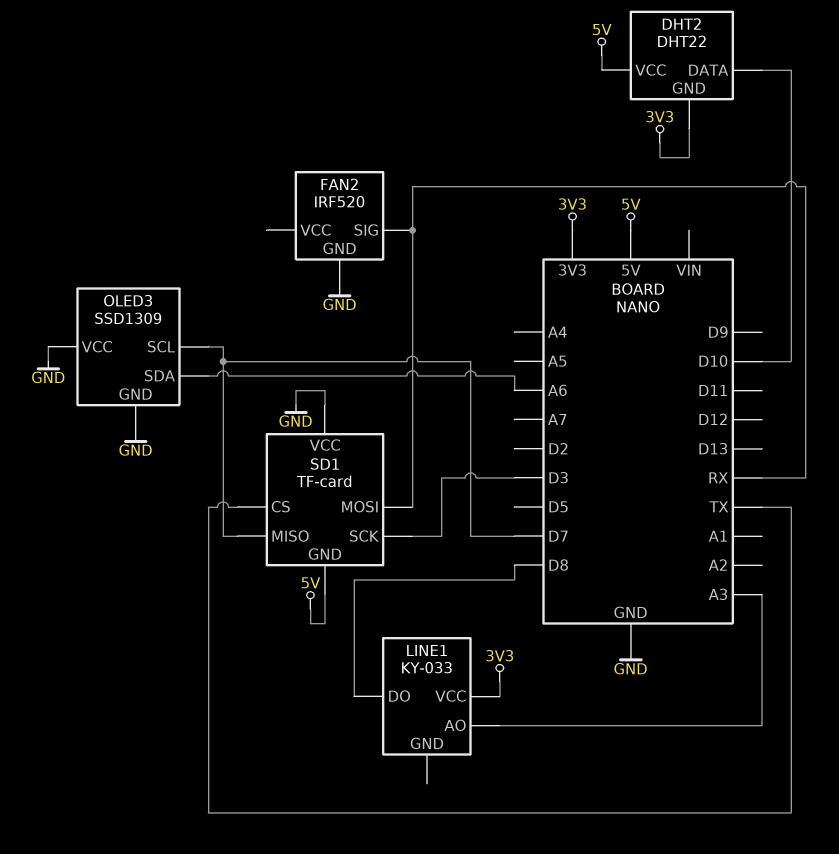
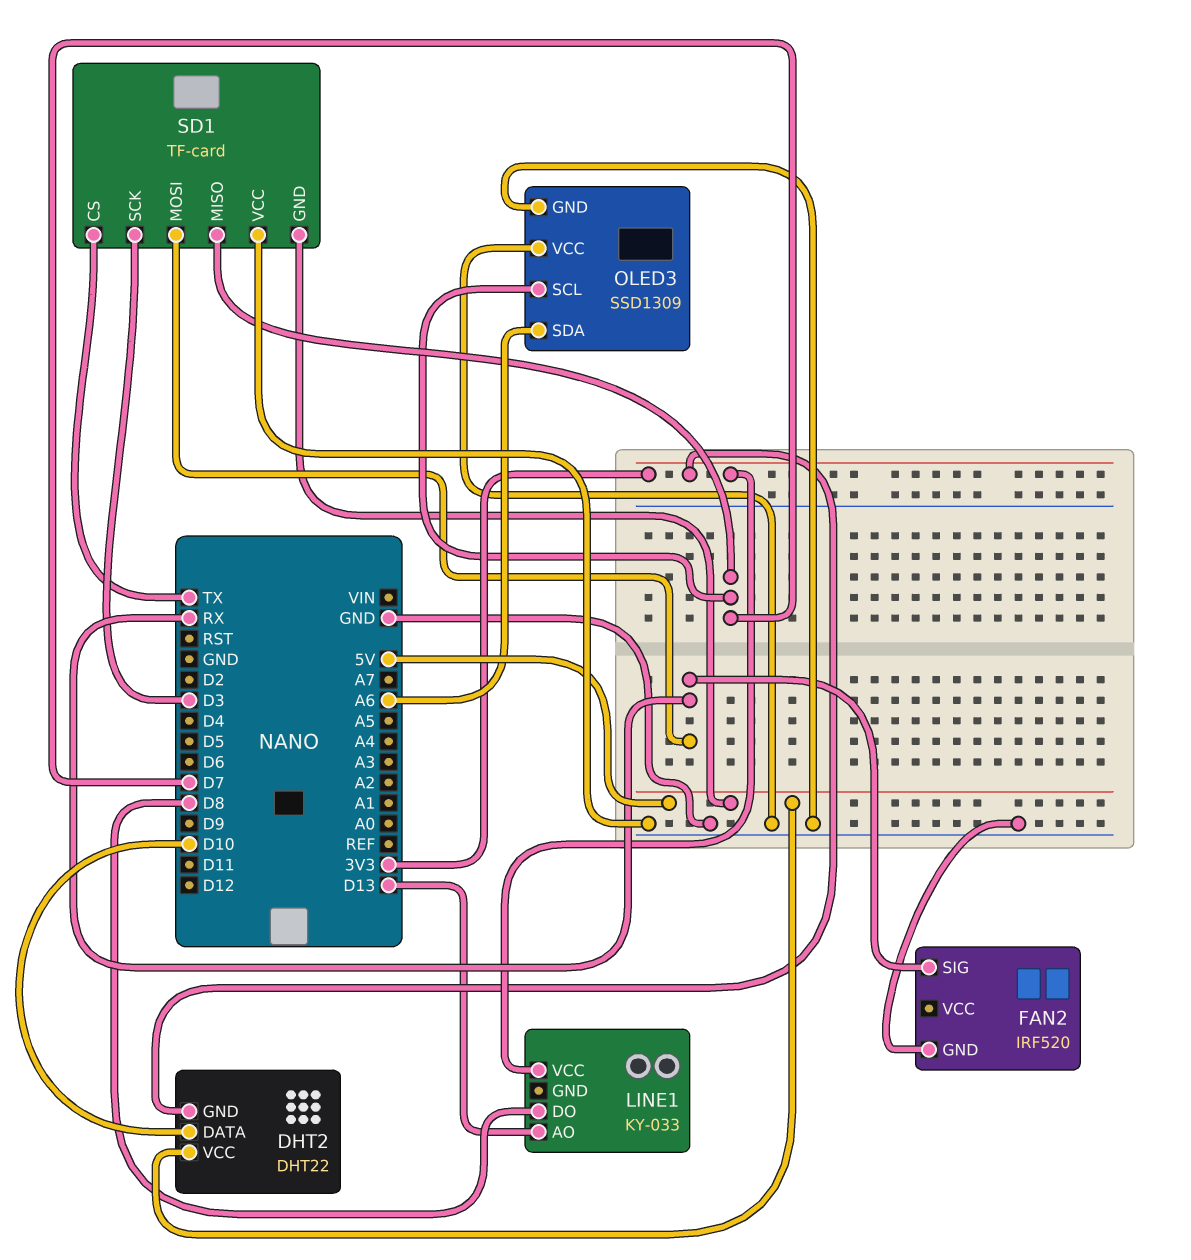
LINE1 pin AO: A3 -> D13

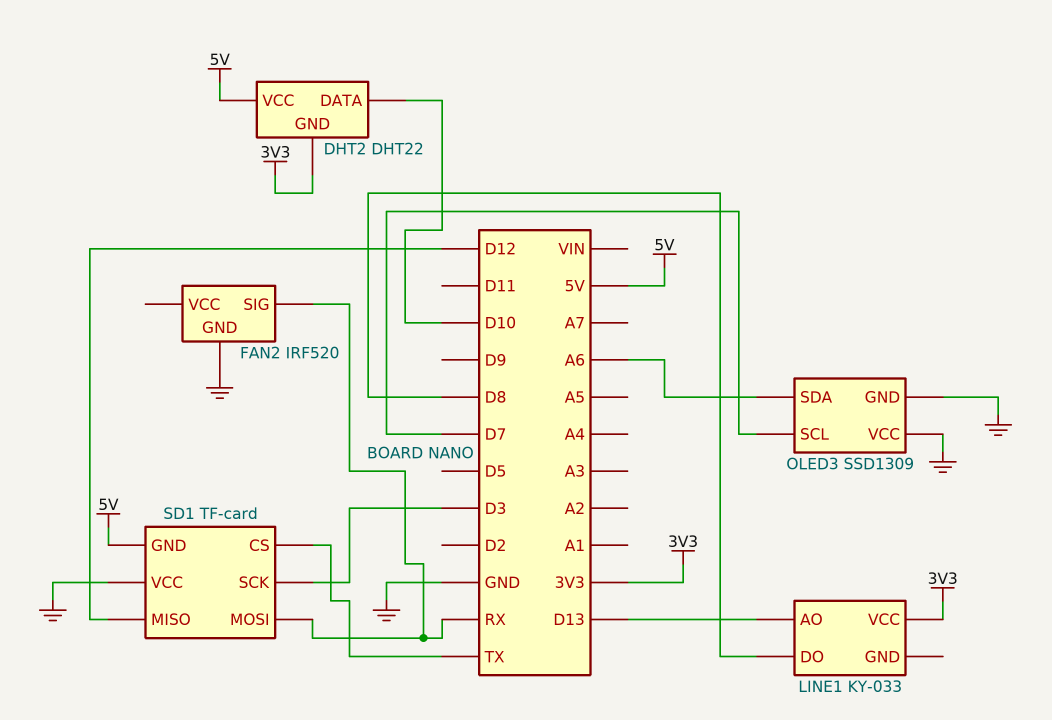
SD1 pin MISO: D7 -> D12

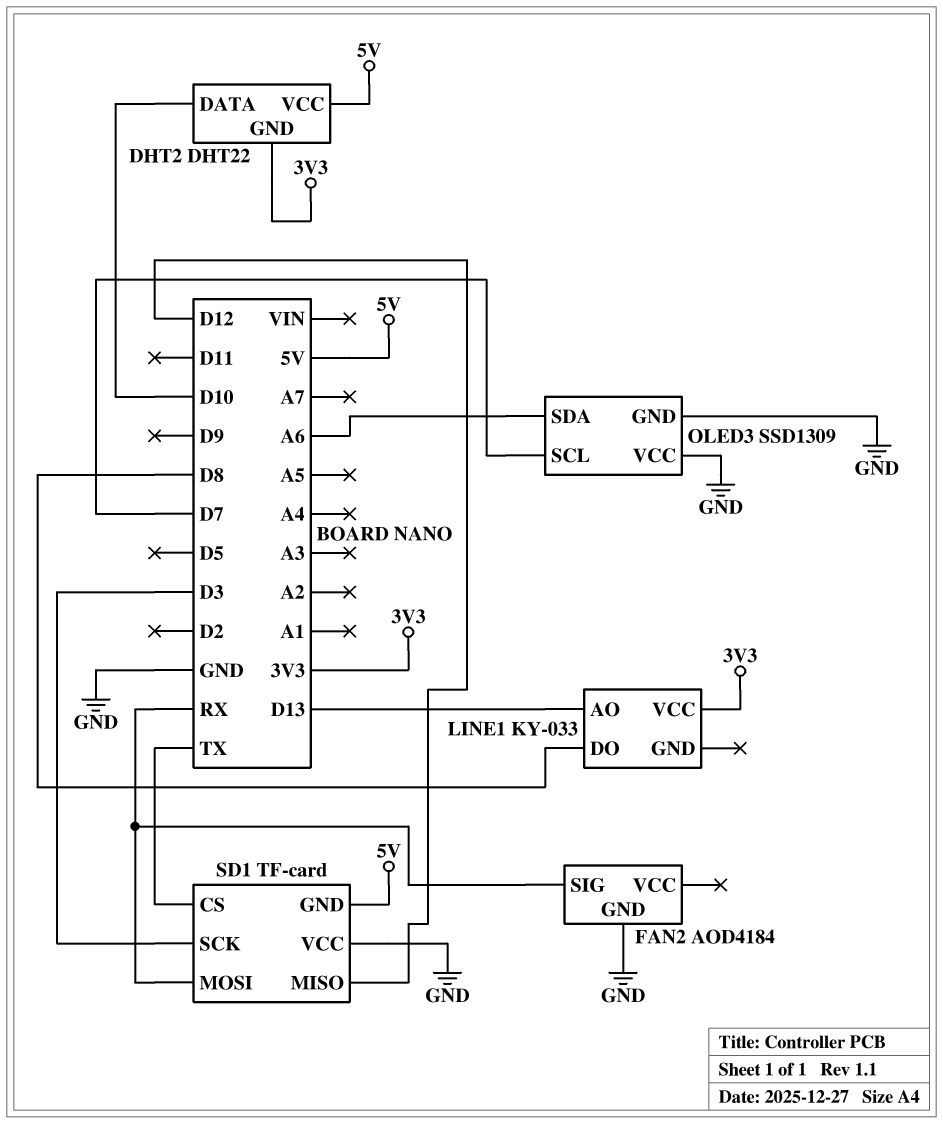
FAN2: IRF520 -> AOD4184

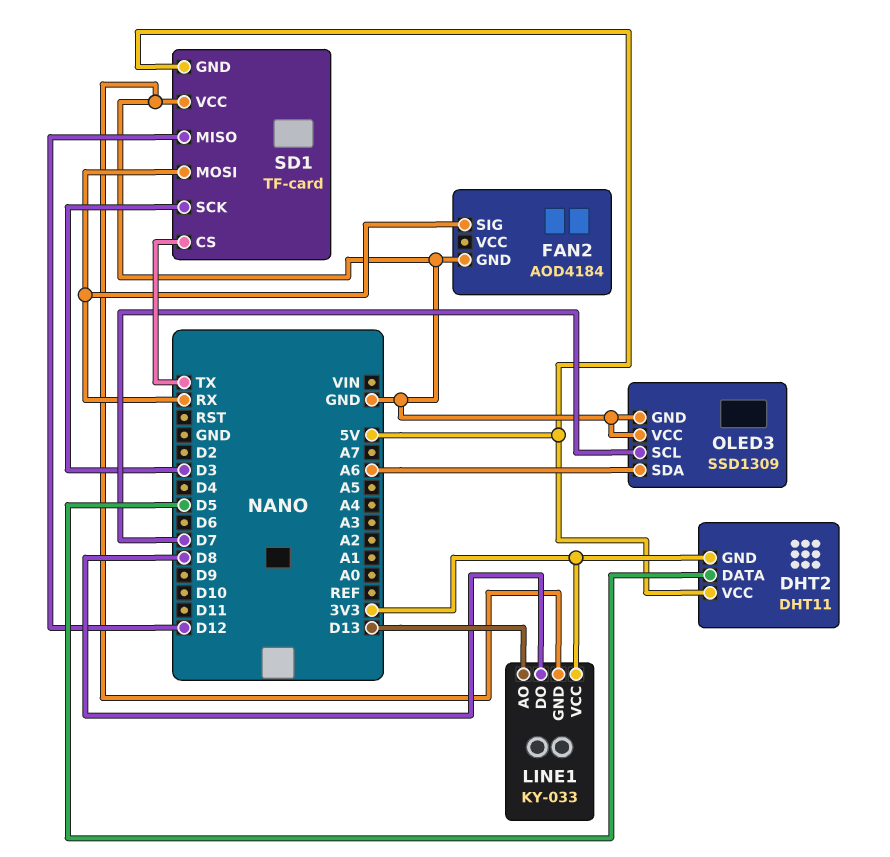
DHT2: DHT22 -> DHT11
DHT2 pin DATA: D10 -> D5
LINE1 pin GND: none -> GND

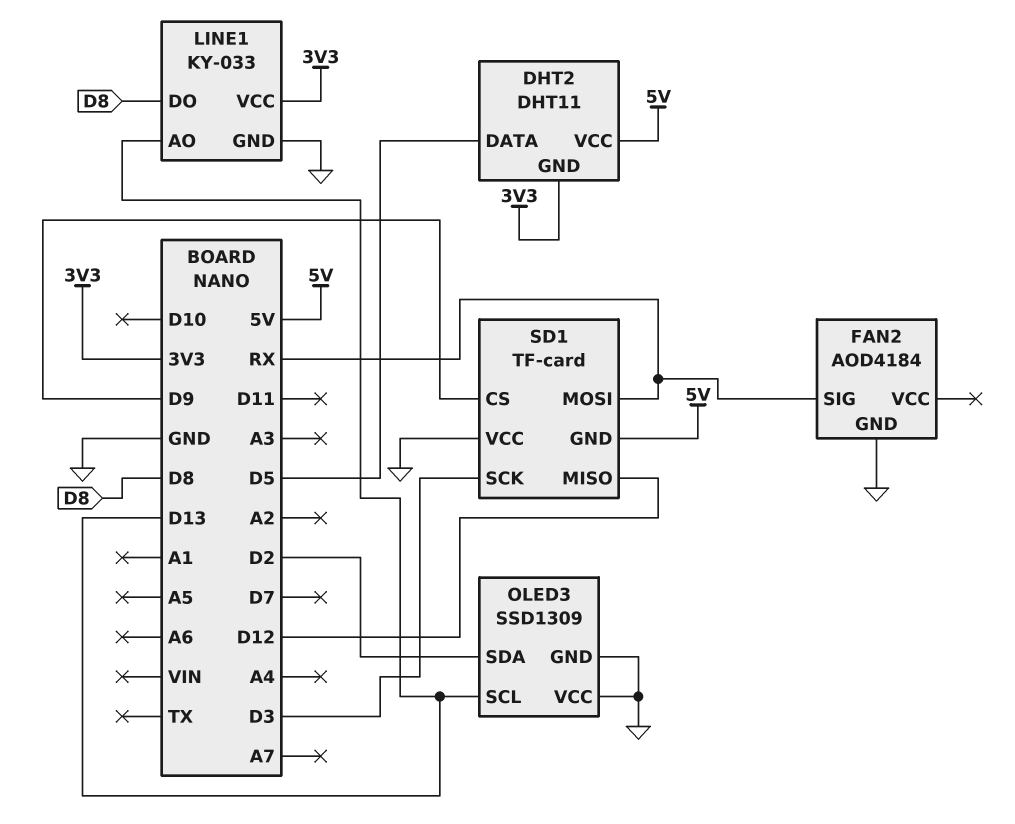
OLED3 pin SCL: D7 -> D13
OLED3 pin SDA: A6 -> D2
SD1 pin CS: TX -> D9

